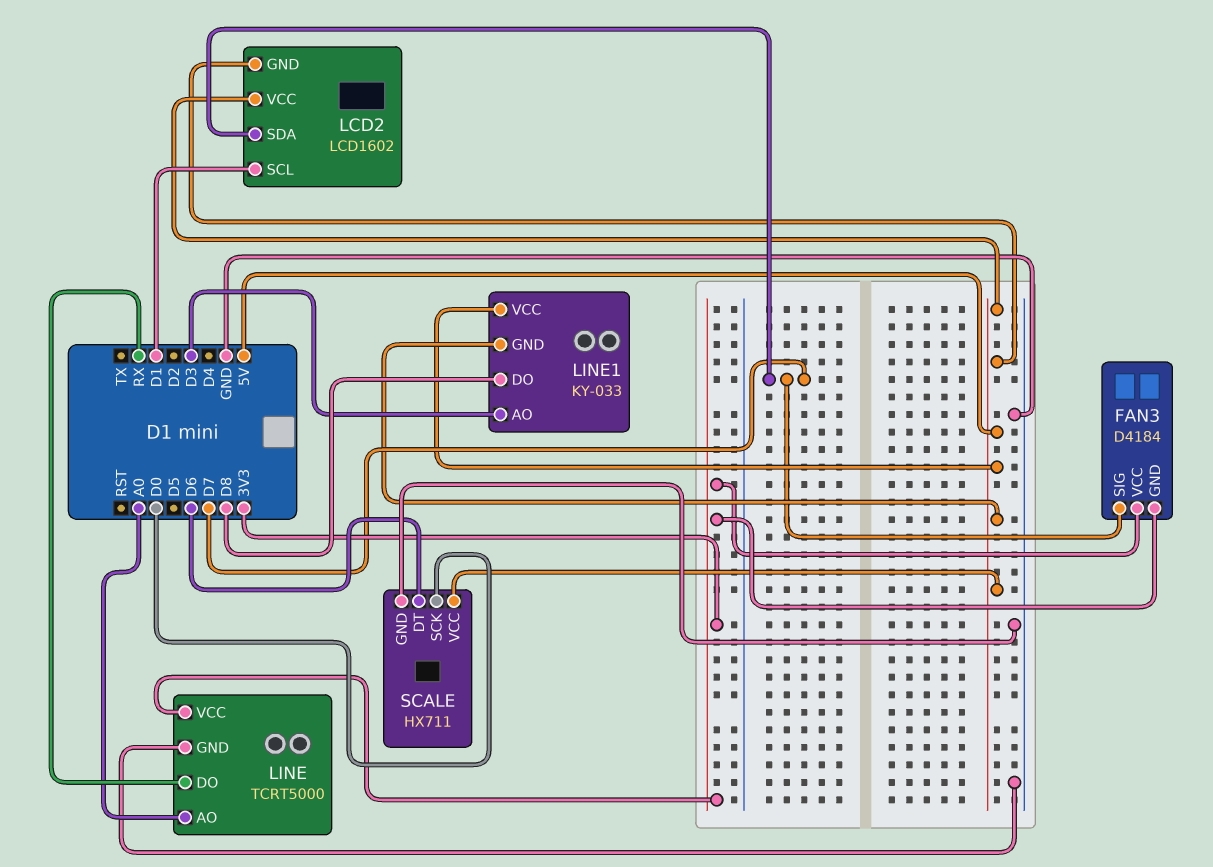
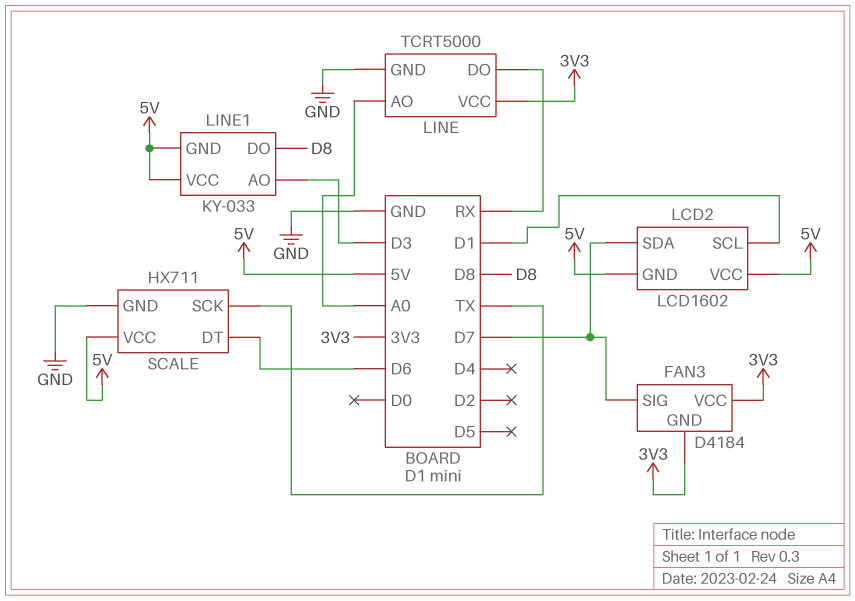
SCALE pin SCK: D0 -> TX

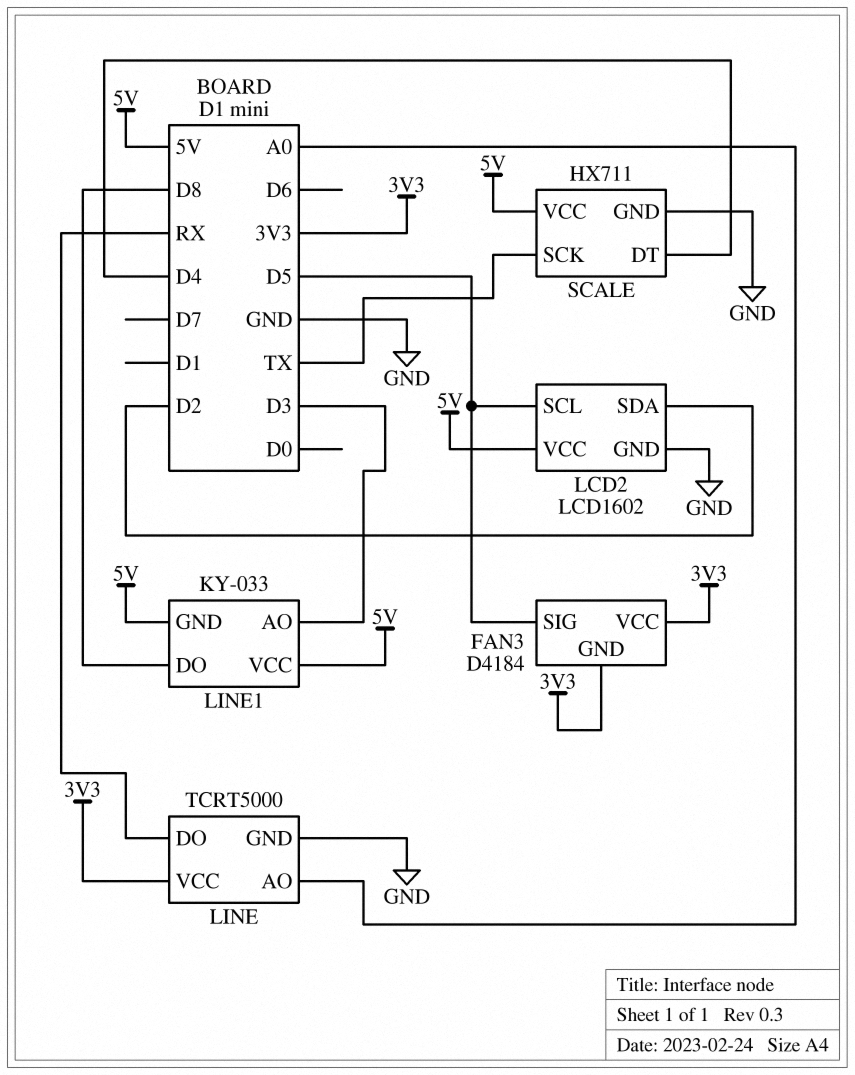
FAN3 pin SIG: D7 -> D5
LCD2 pin GND: 5V -> GND
LCD2 pin SCL: D1 -> D5
LCD2 pin SDA: D7 -> D2
SCALE pin DT: D6 -> D4

